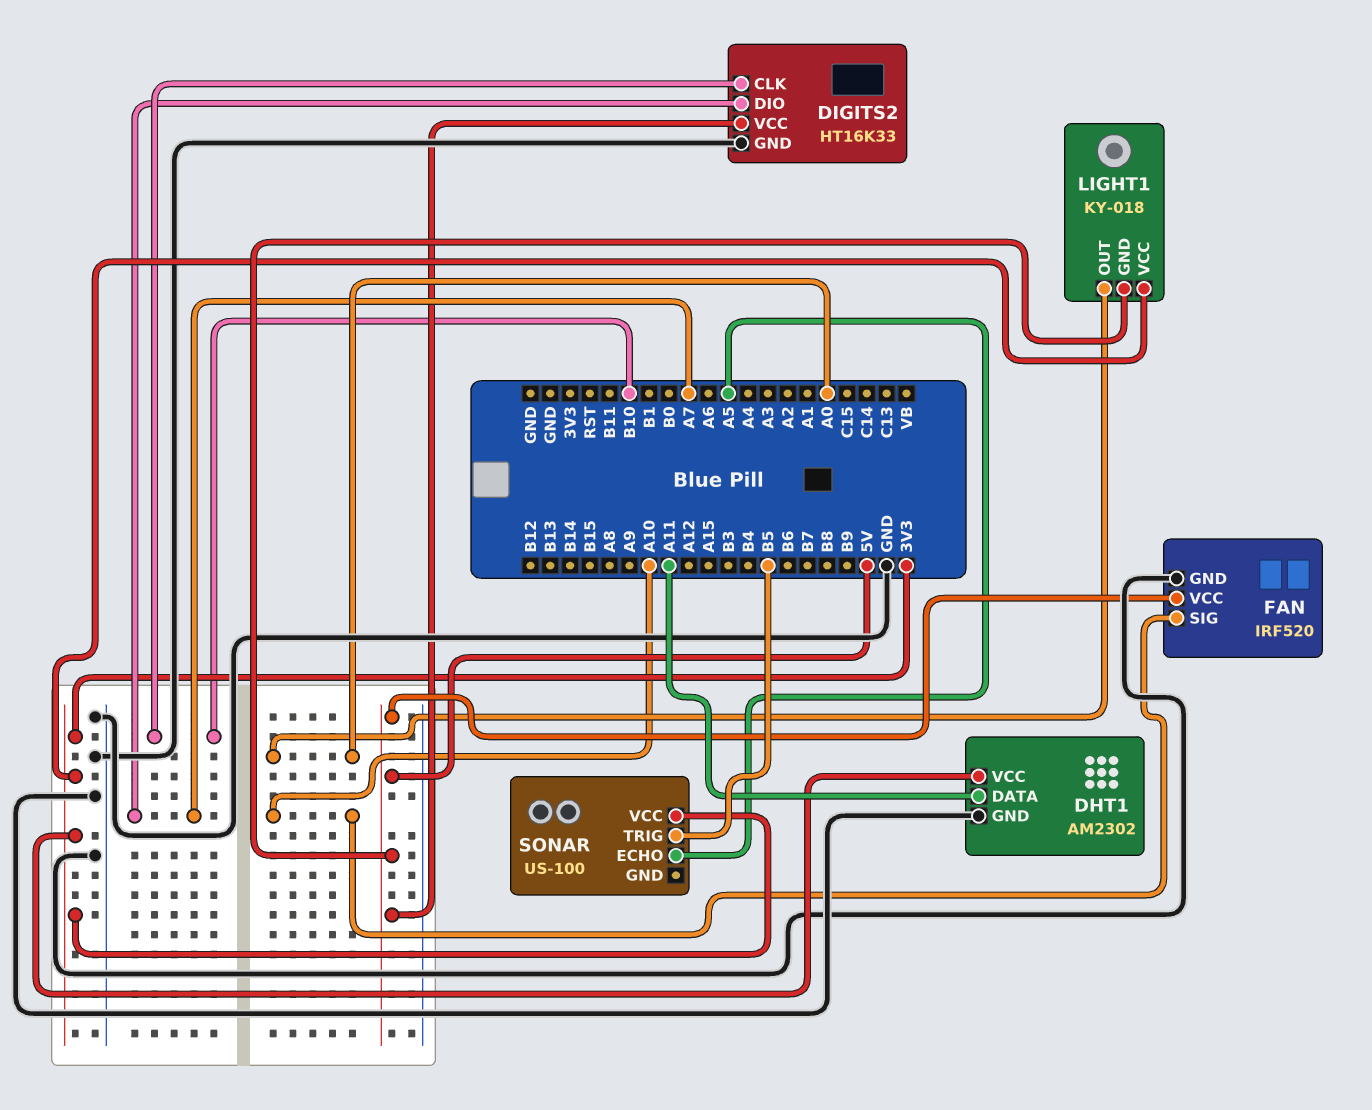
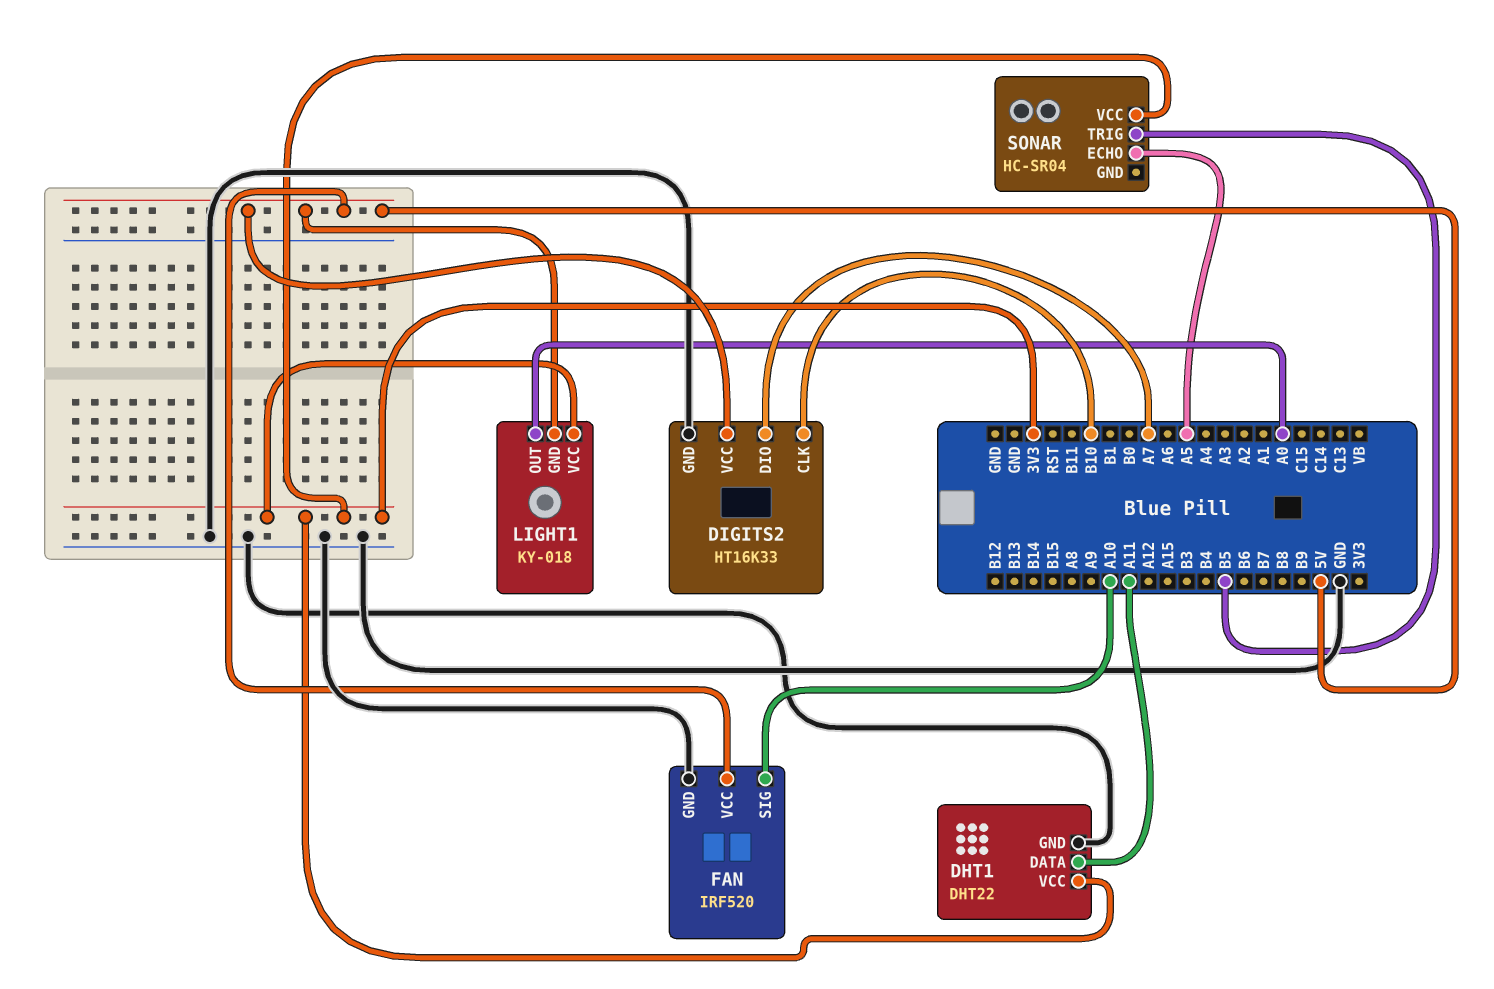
DHT1: AM2302 -> DHT22
SONAR: US-100 -> HC-SR04

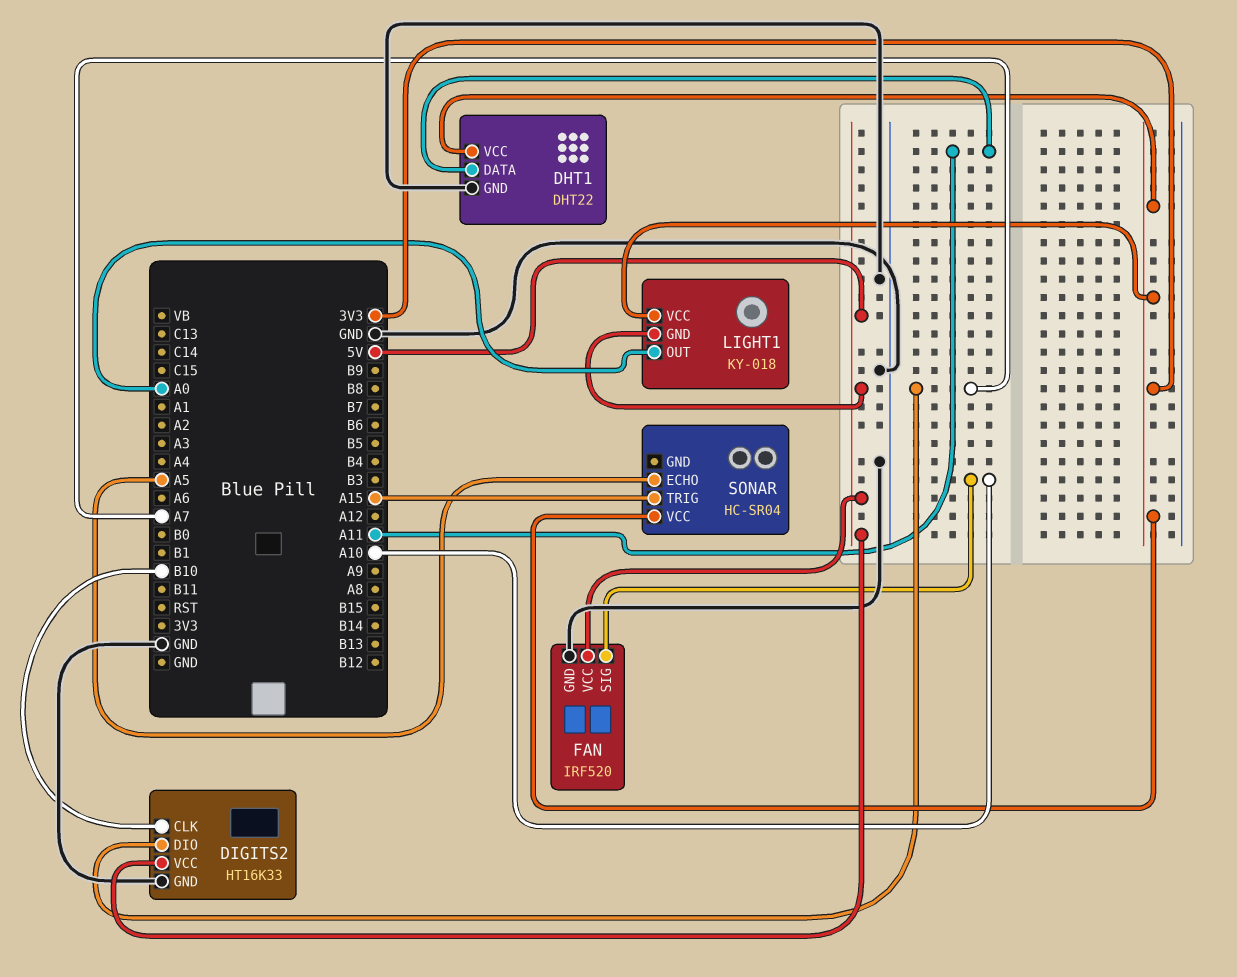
SONAR pin TRIG: B5 -> A15

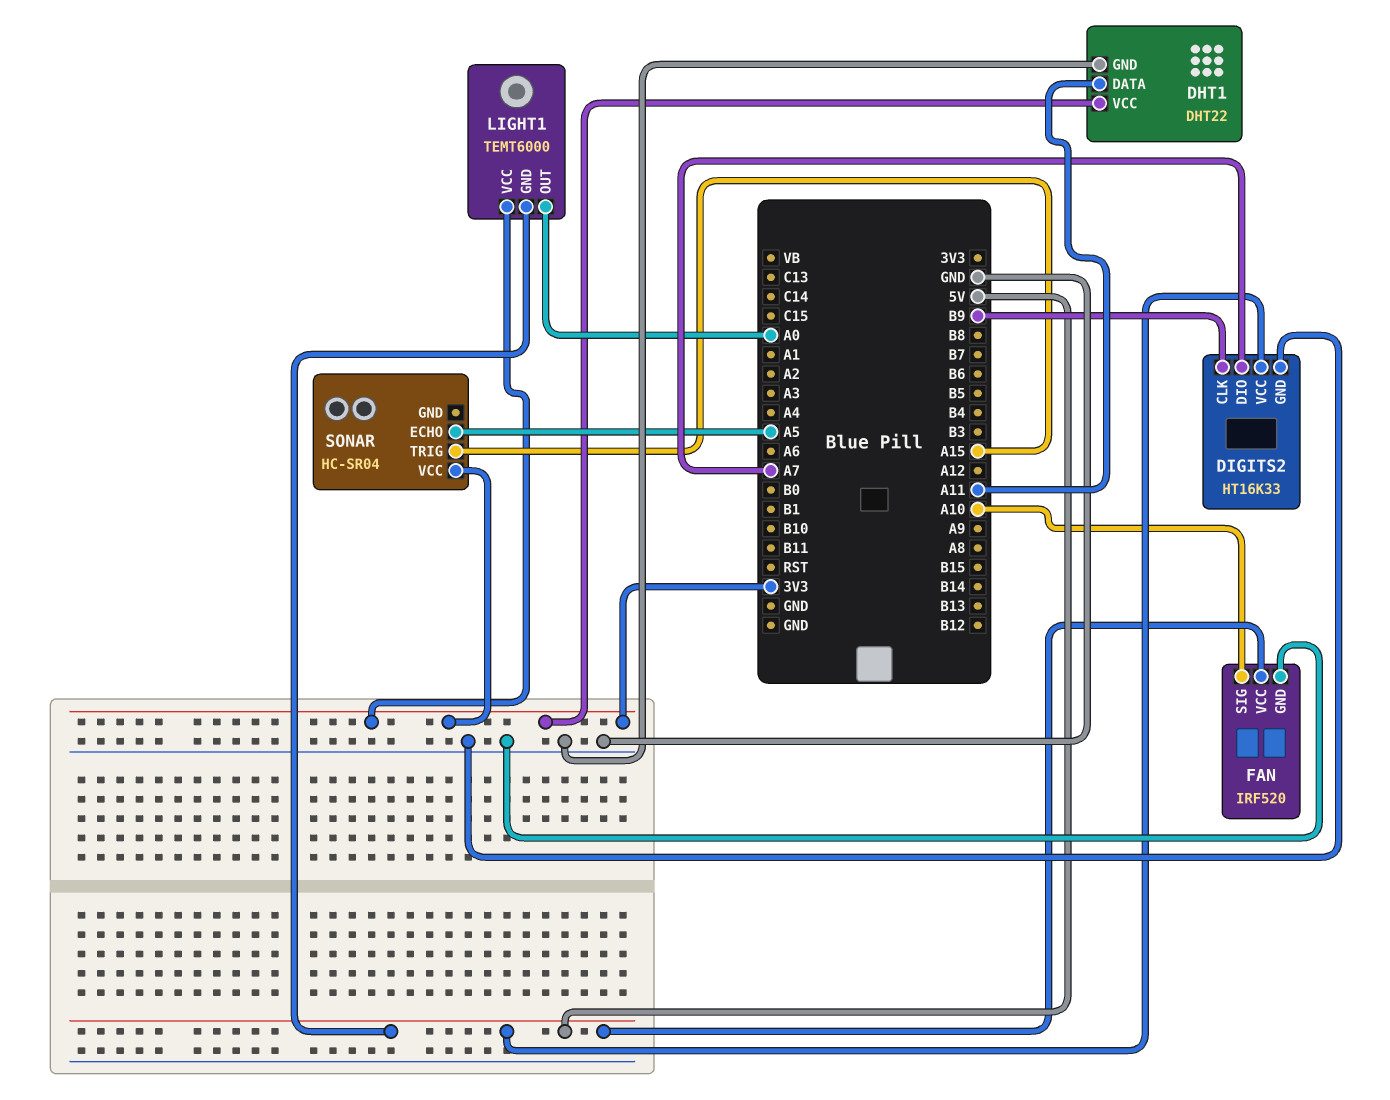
DIGITS2 pin CLK: B10 -> B9
LIGHT1: KY-018 -> TEMT6000

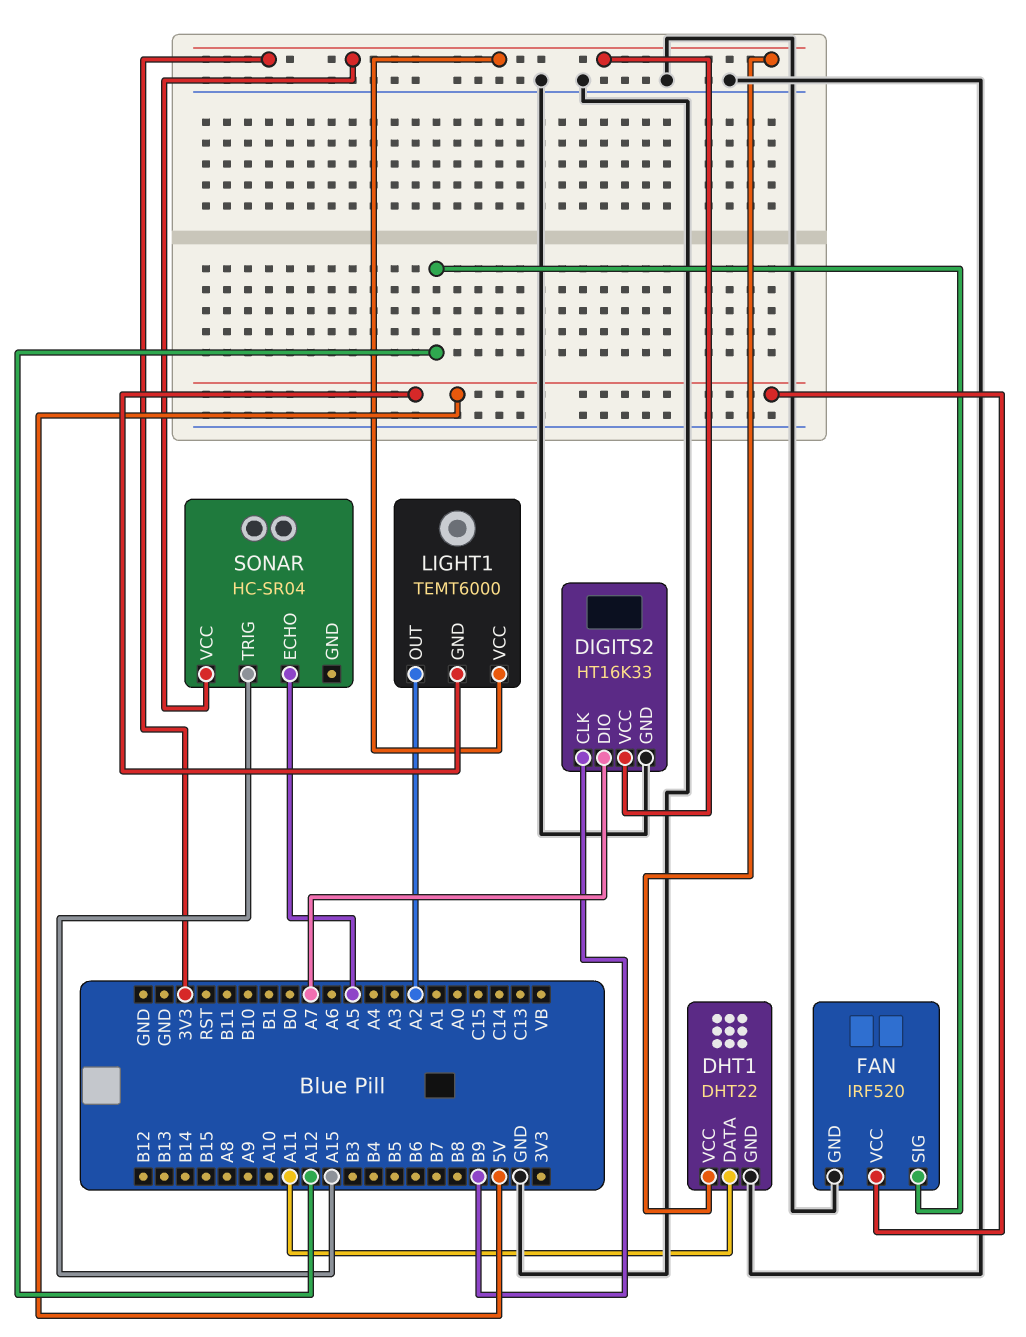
DIGITS2 pin VCC: 5V -> 3V3
FAN pin SIG: A10 -> A12
LIGHT1 pin OUT: A0 -> A2

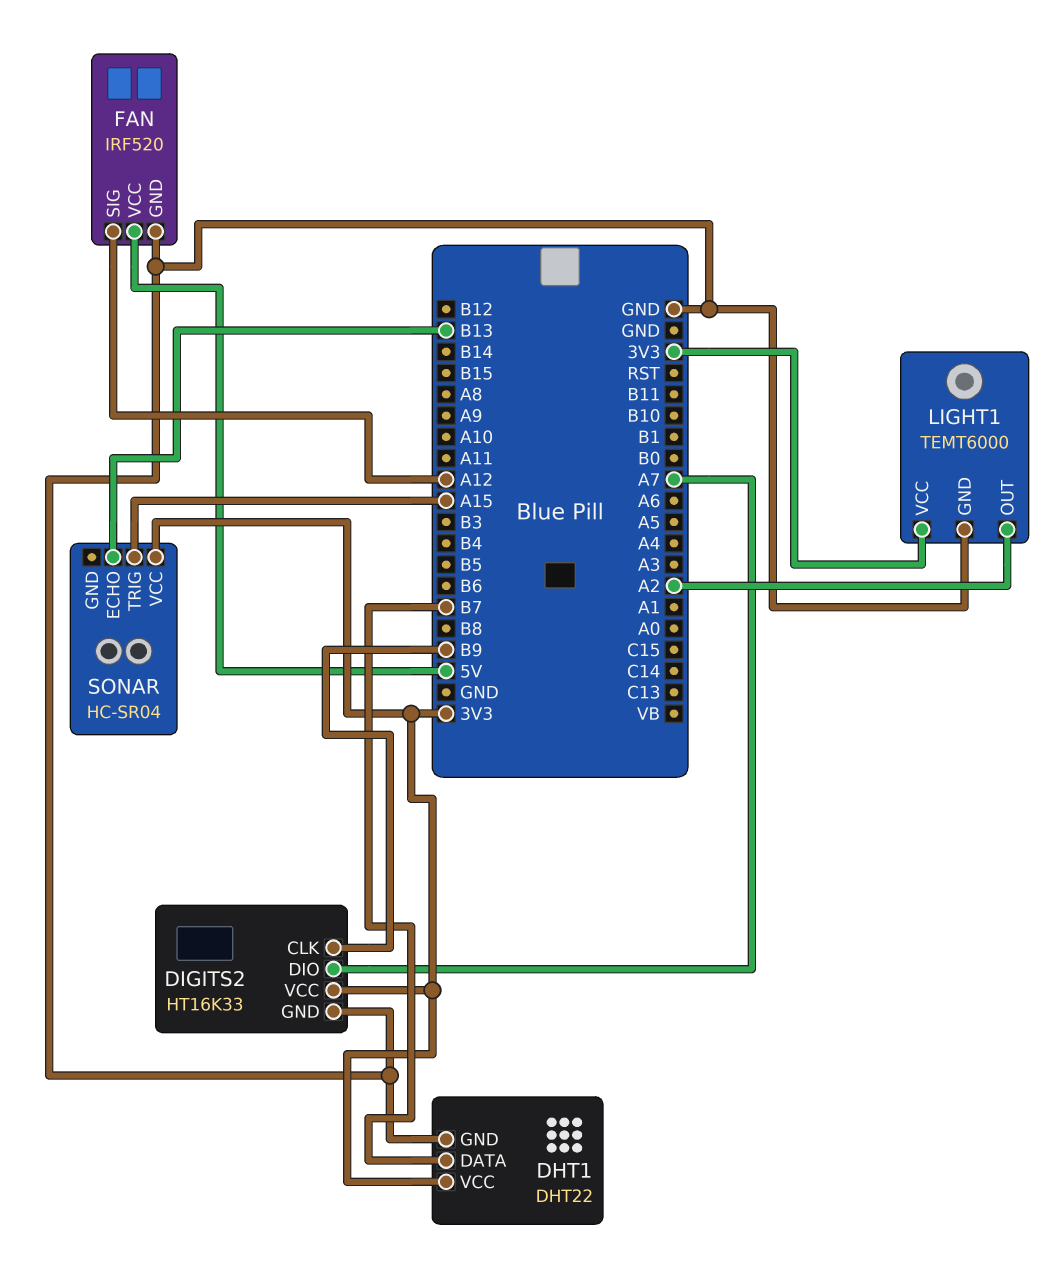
DHT1 pin DATA: A11 -> B7
LIGHT1 pin GND: 5V -> GND
SONAR pin ECHO: A5 -> B13

